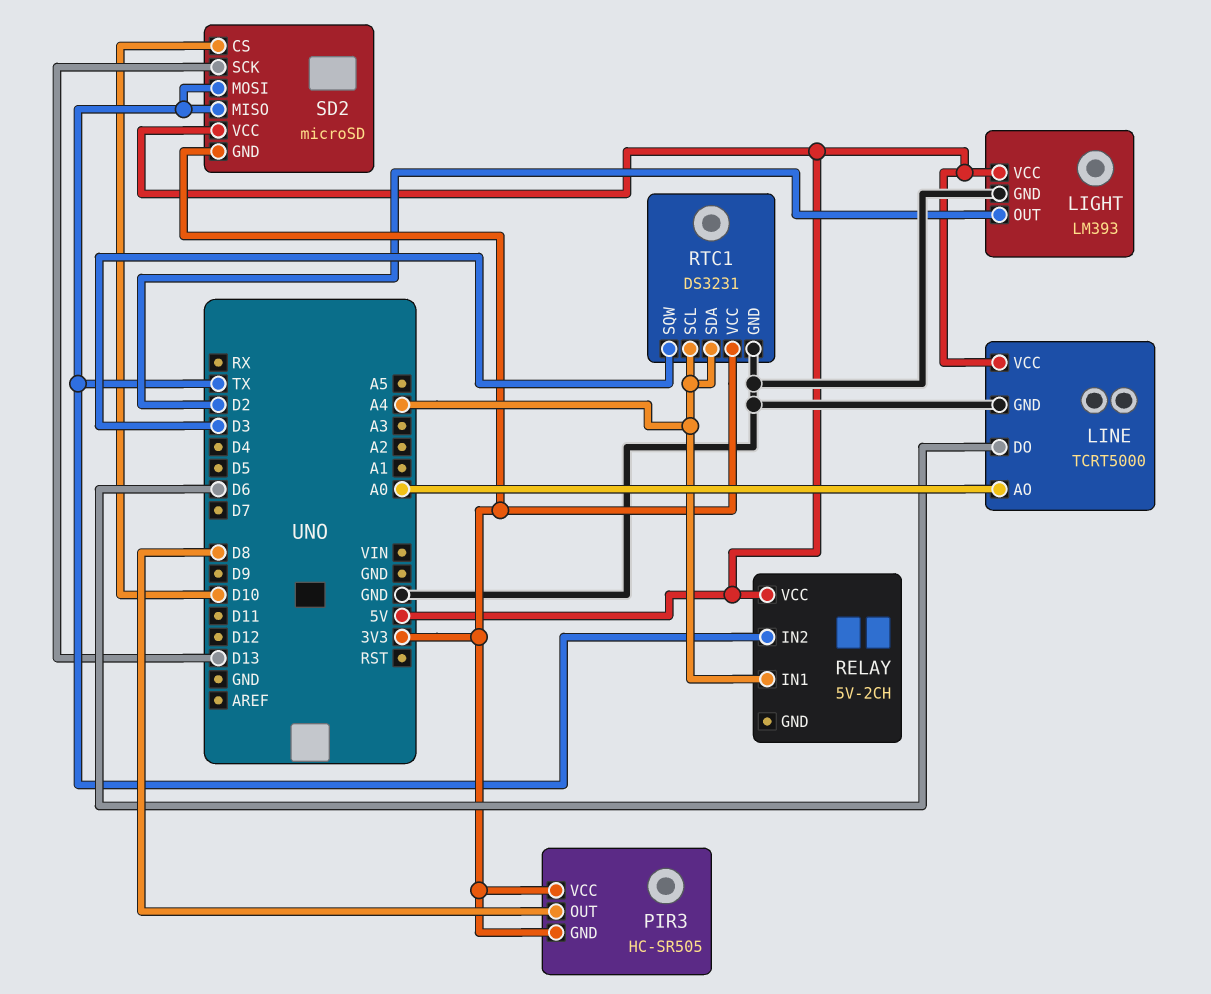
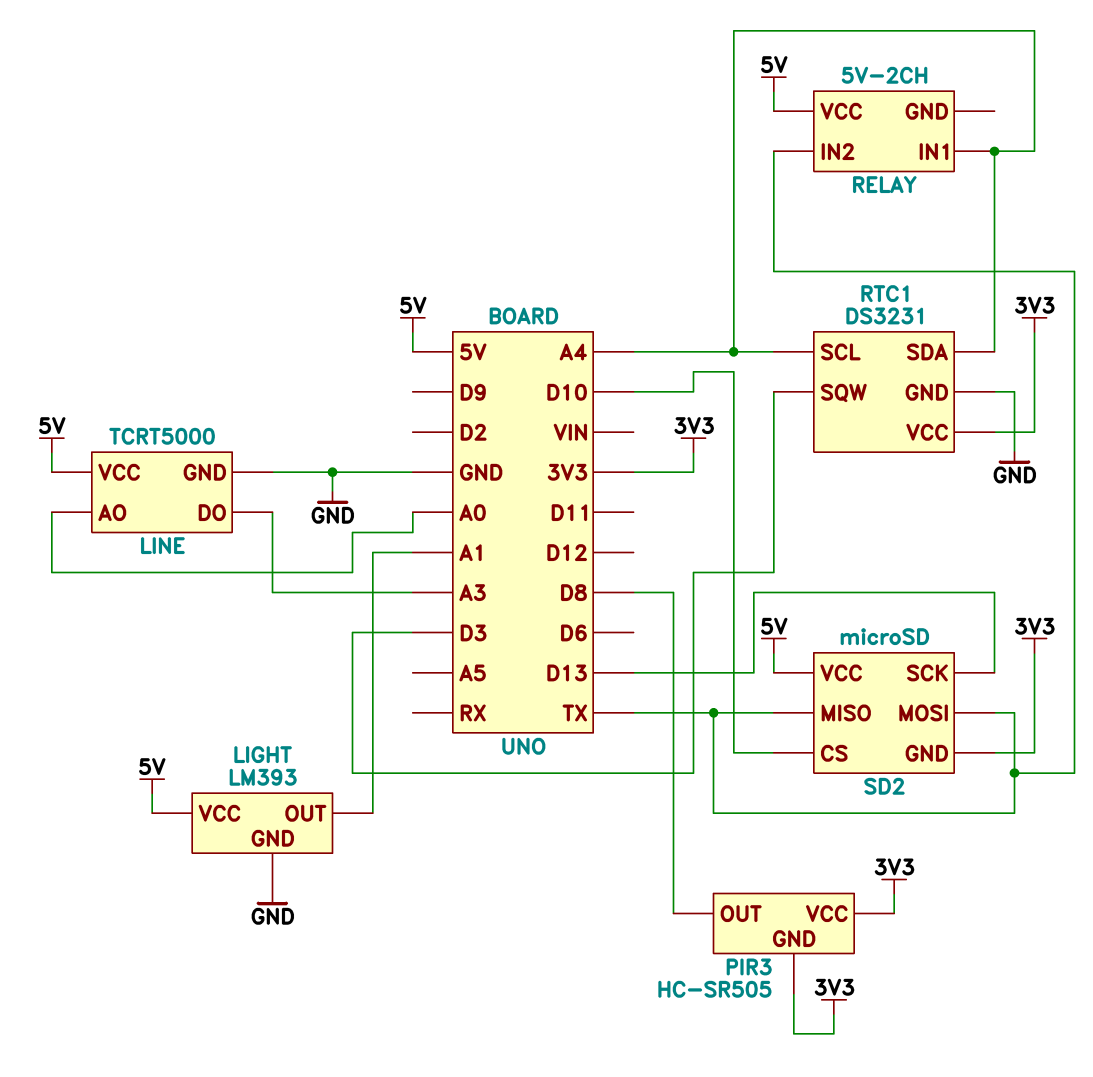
LIGHT pin OUT: D2 -> A1
LINE pin DO: D6 -> A3

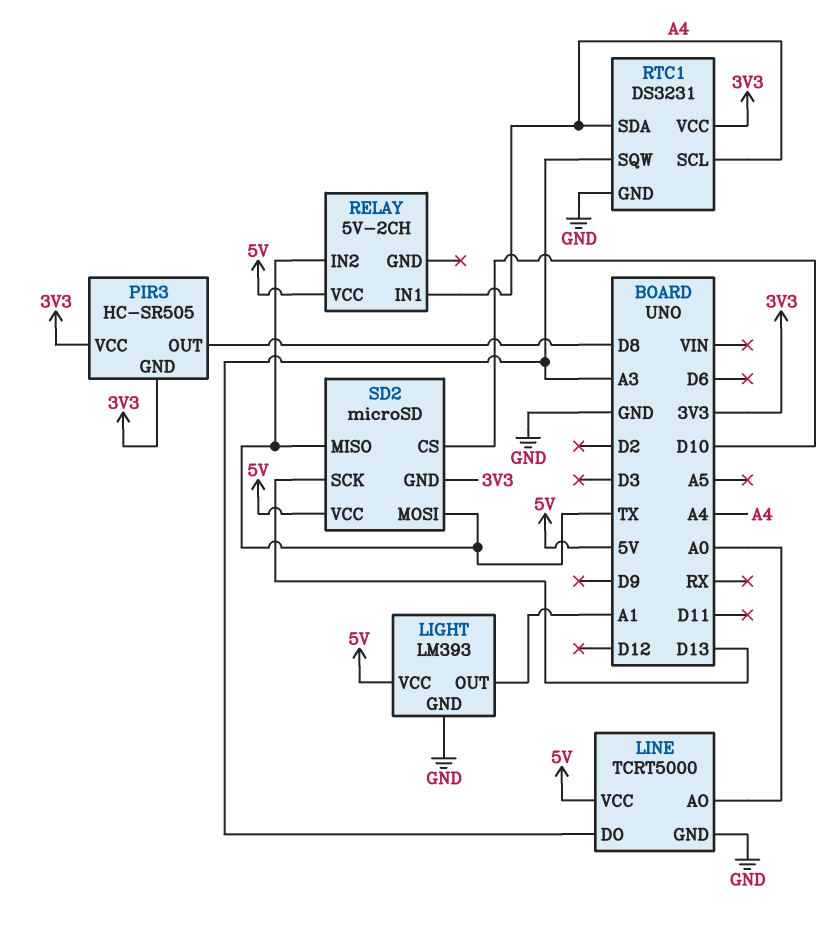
RTC1 pin SQW: D3 -> A3

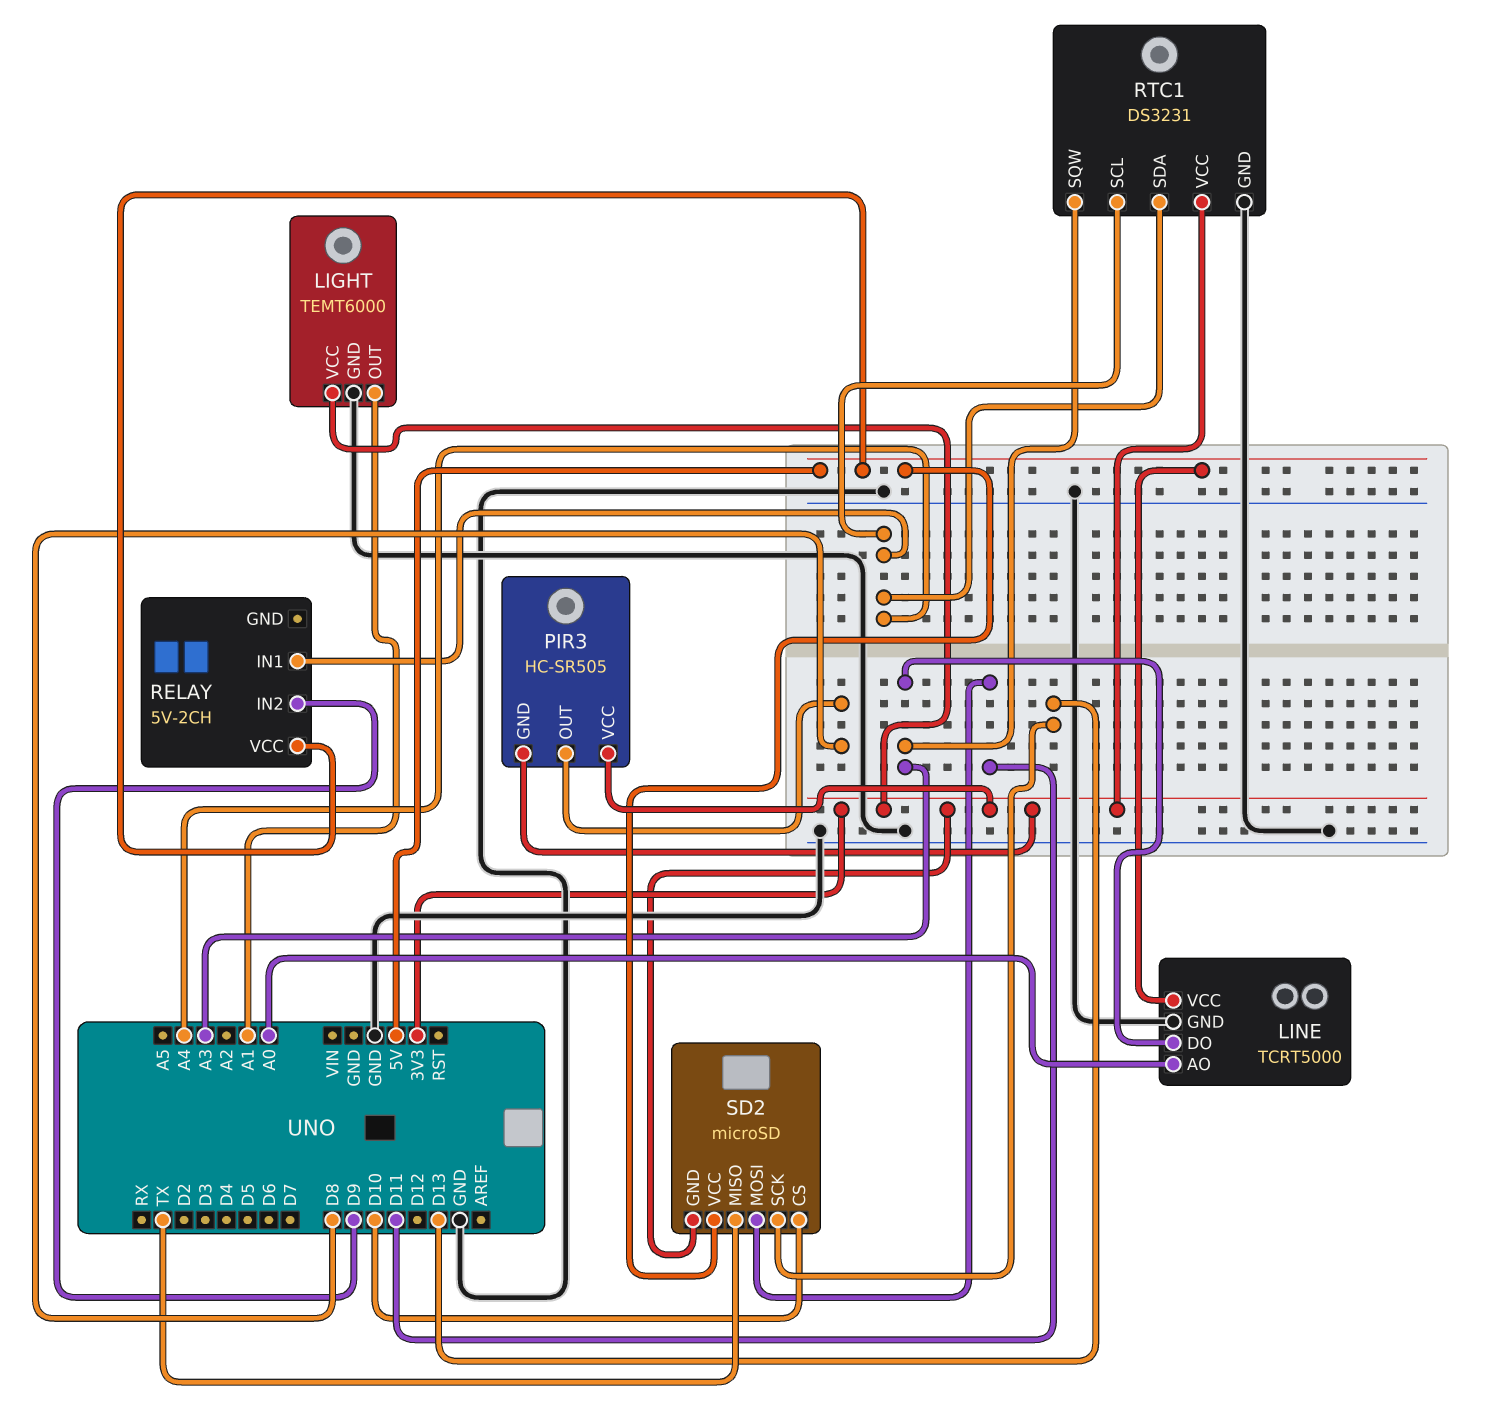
LIGHT: LM393 -> TEMT6000
LIGHT pin VCC: 5V -> 3V3
RELAY pin IN2: TX -> D9
SD2 pin MOSI: TX -> D11

